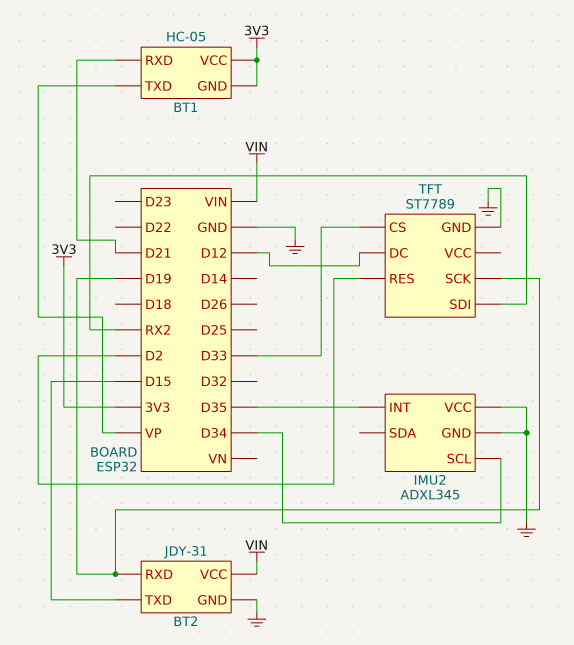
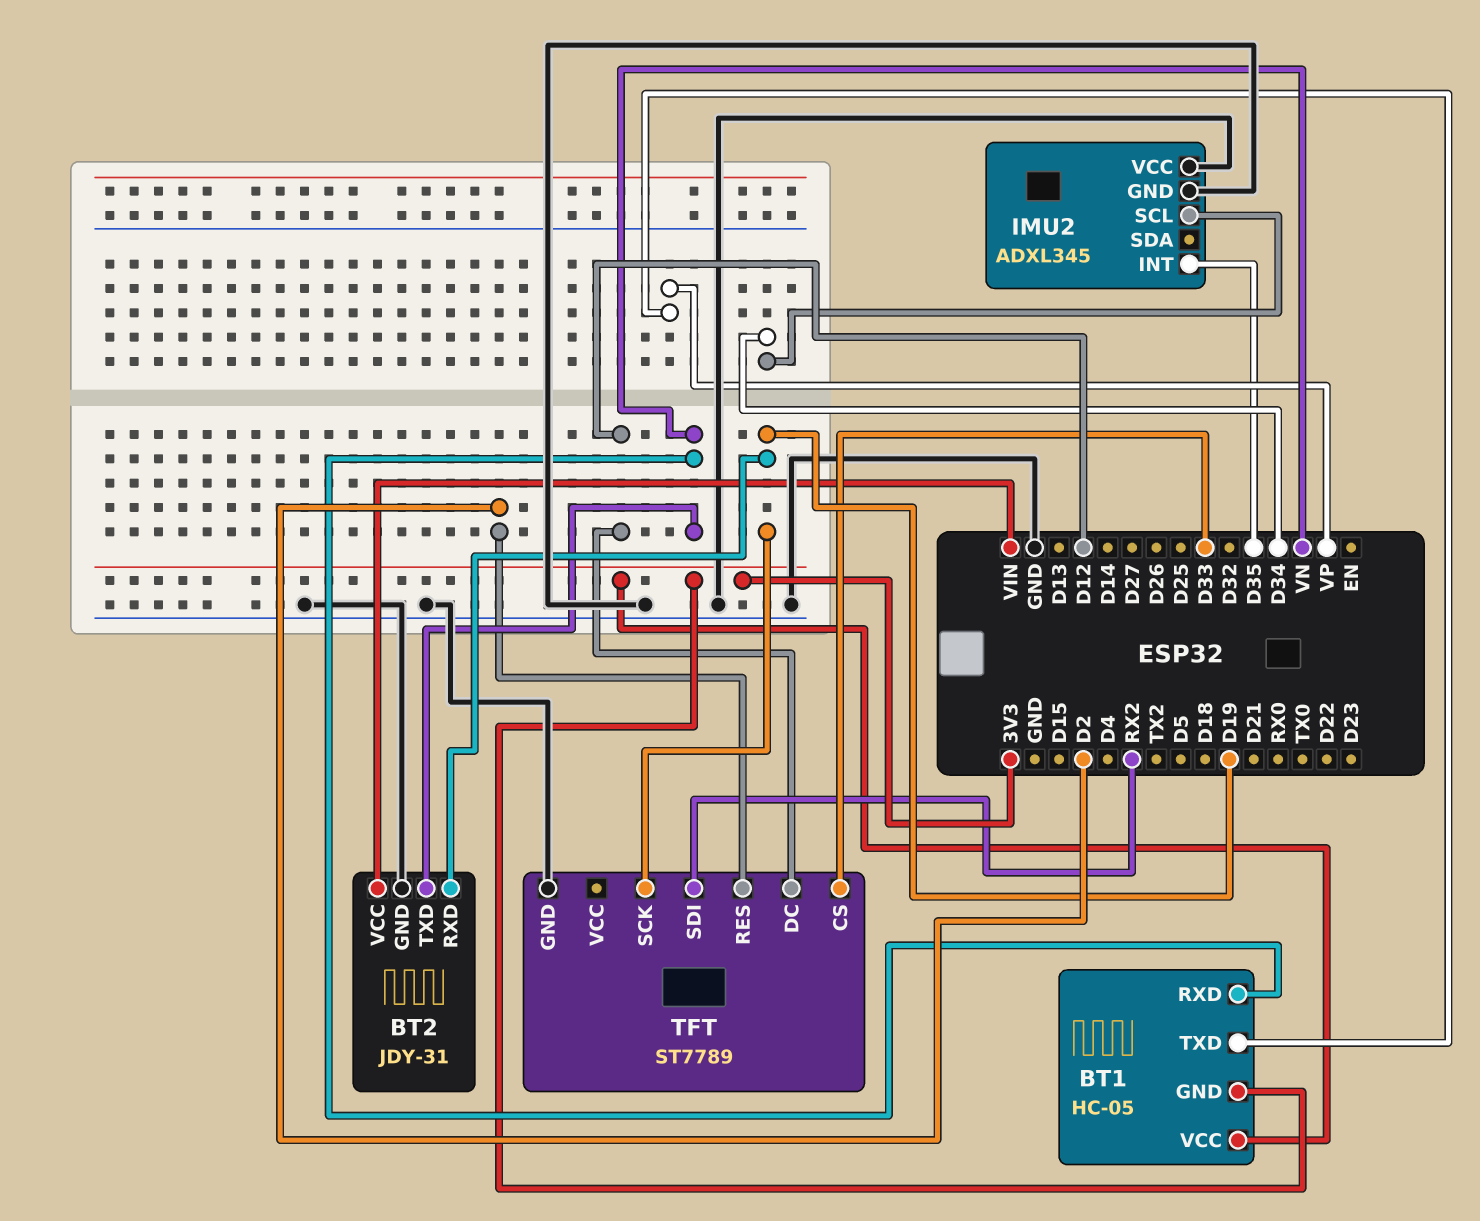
BT1 pin RXD: D21 -> VN
BT2 pin TXD: D15 -> VN

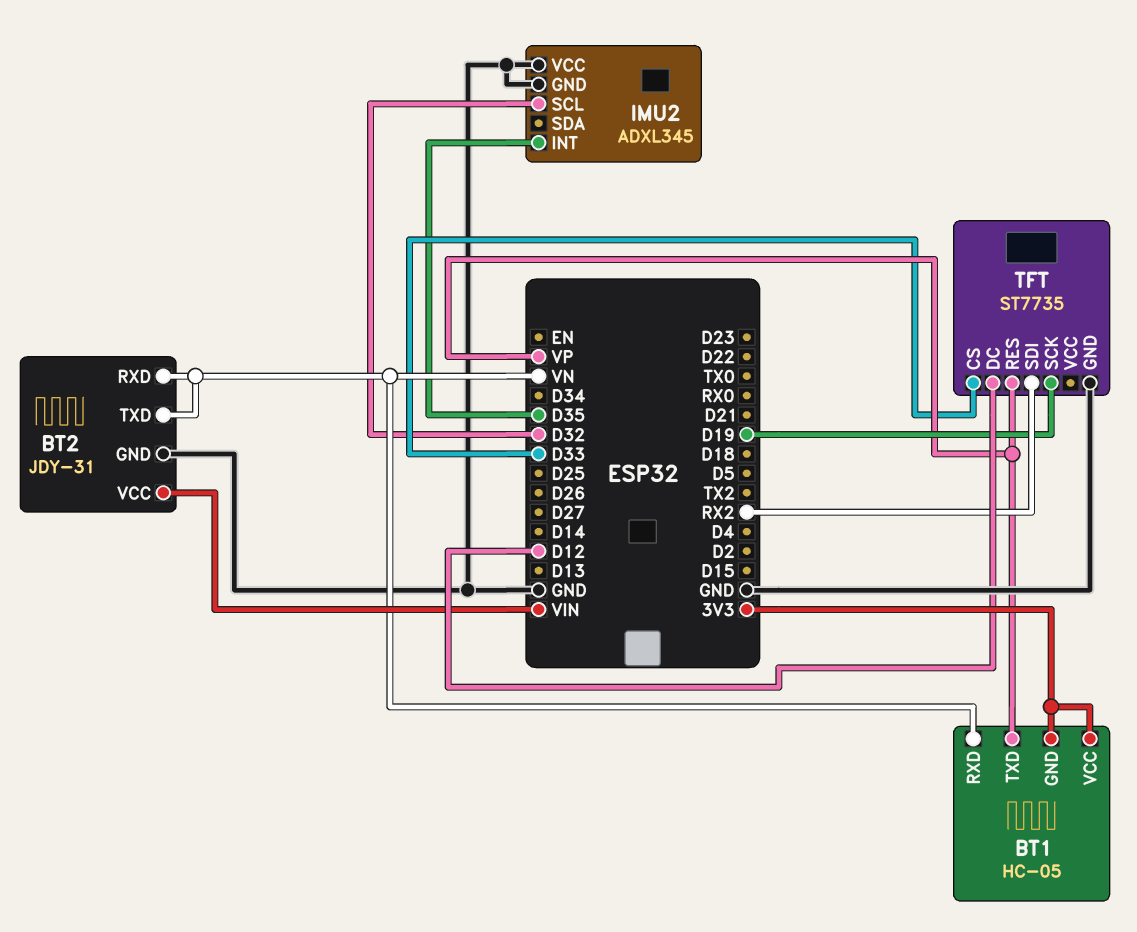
BT2 pin RXD: D19 -> VN
IMU2 pin SCL: D34 -> D32
TFT: ST7789 -> ST7735
TFT pin RES: D2 -> VP

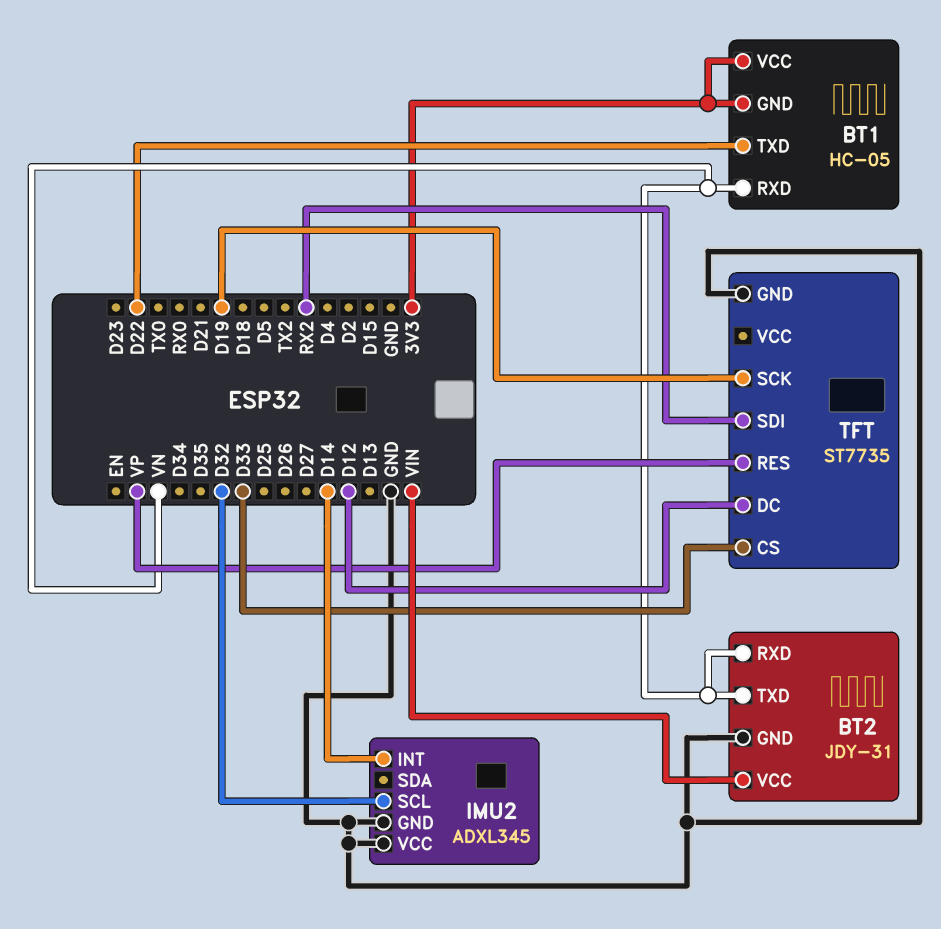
BT1 pin TXD: VP -> D22
IMU2 pin INT: D35 -> D14

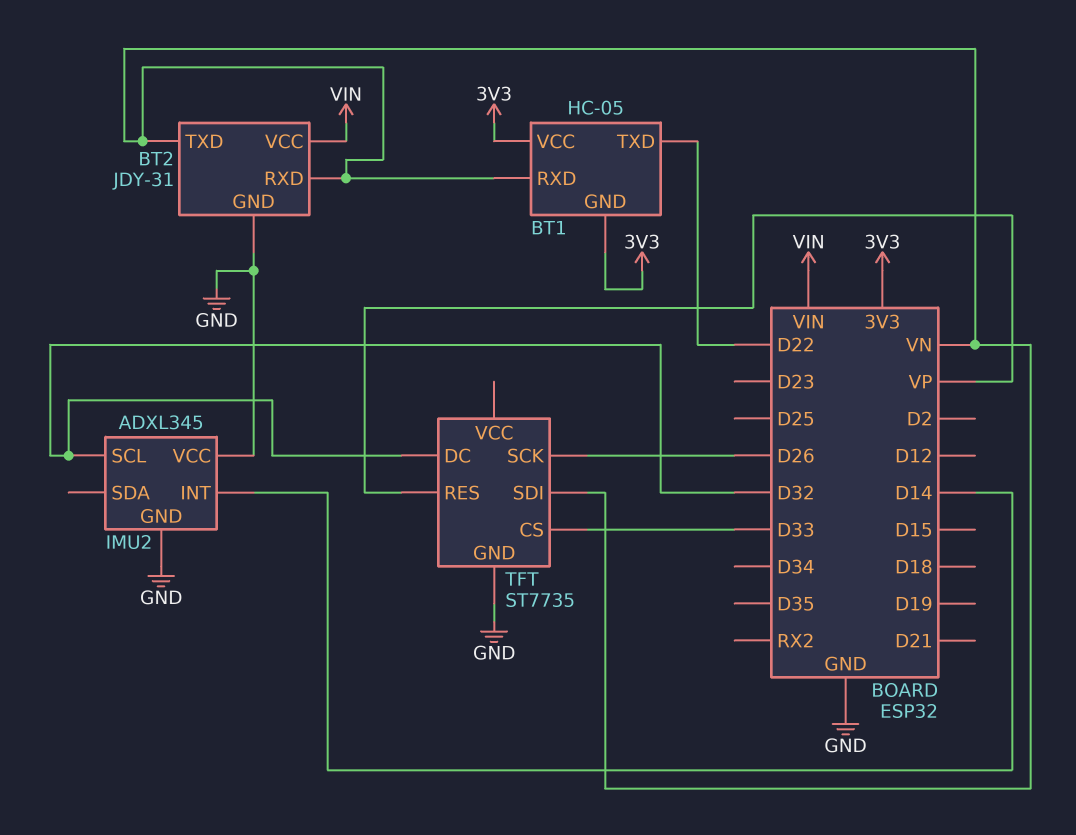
TFT pin DC: D12 -> D32
TFT pin SCK: D19 -> D26
TFT pin SDI: RX2 -> VN

